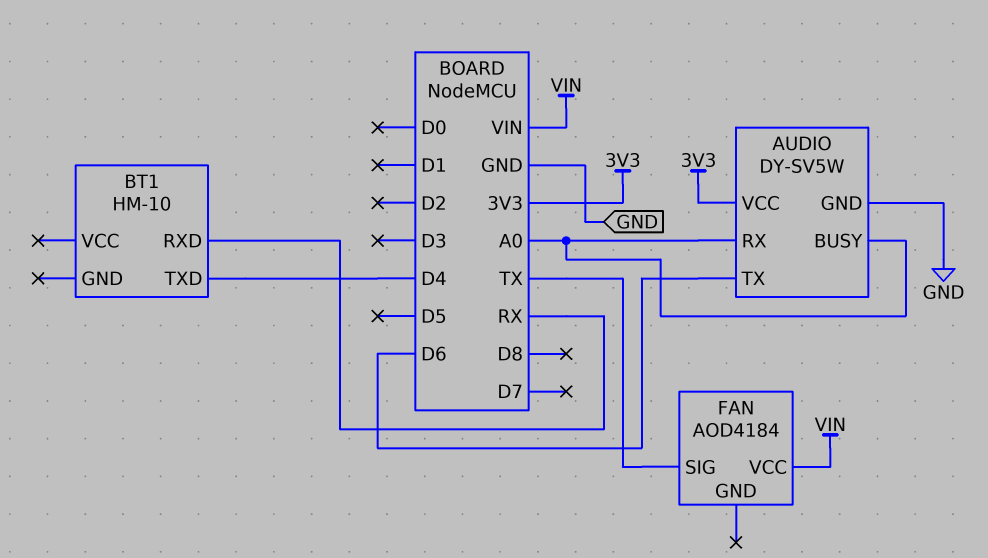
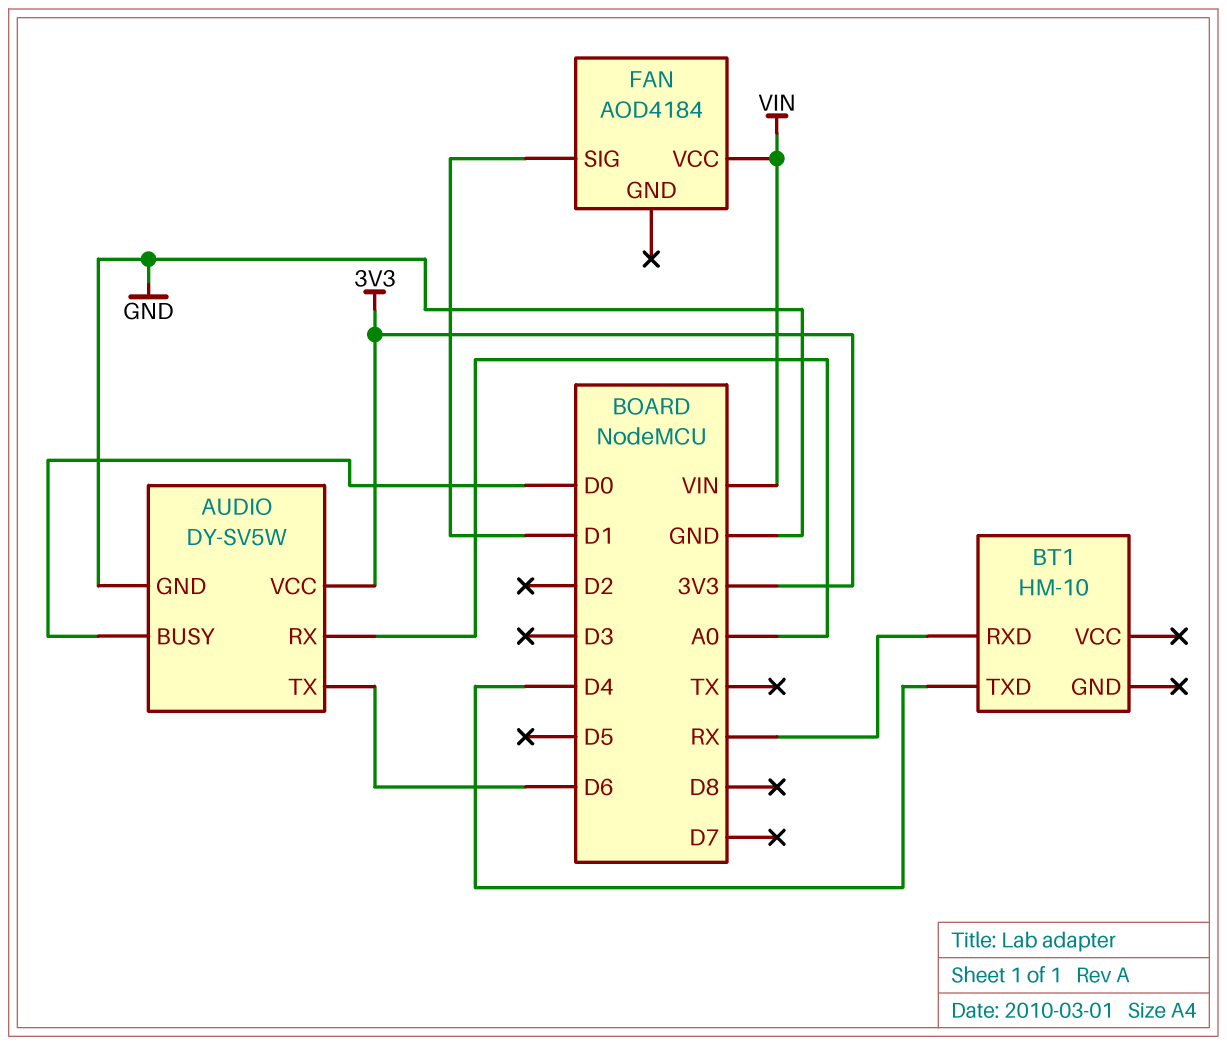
AUDIO pin BUSY: A0 -> D0
FAN pin SIG: TX -> D1

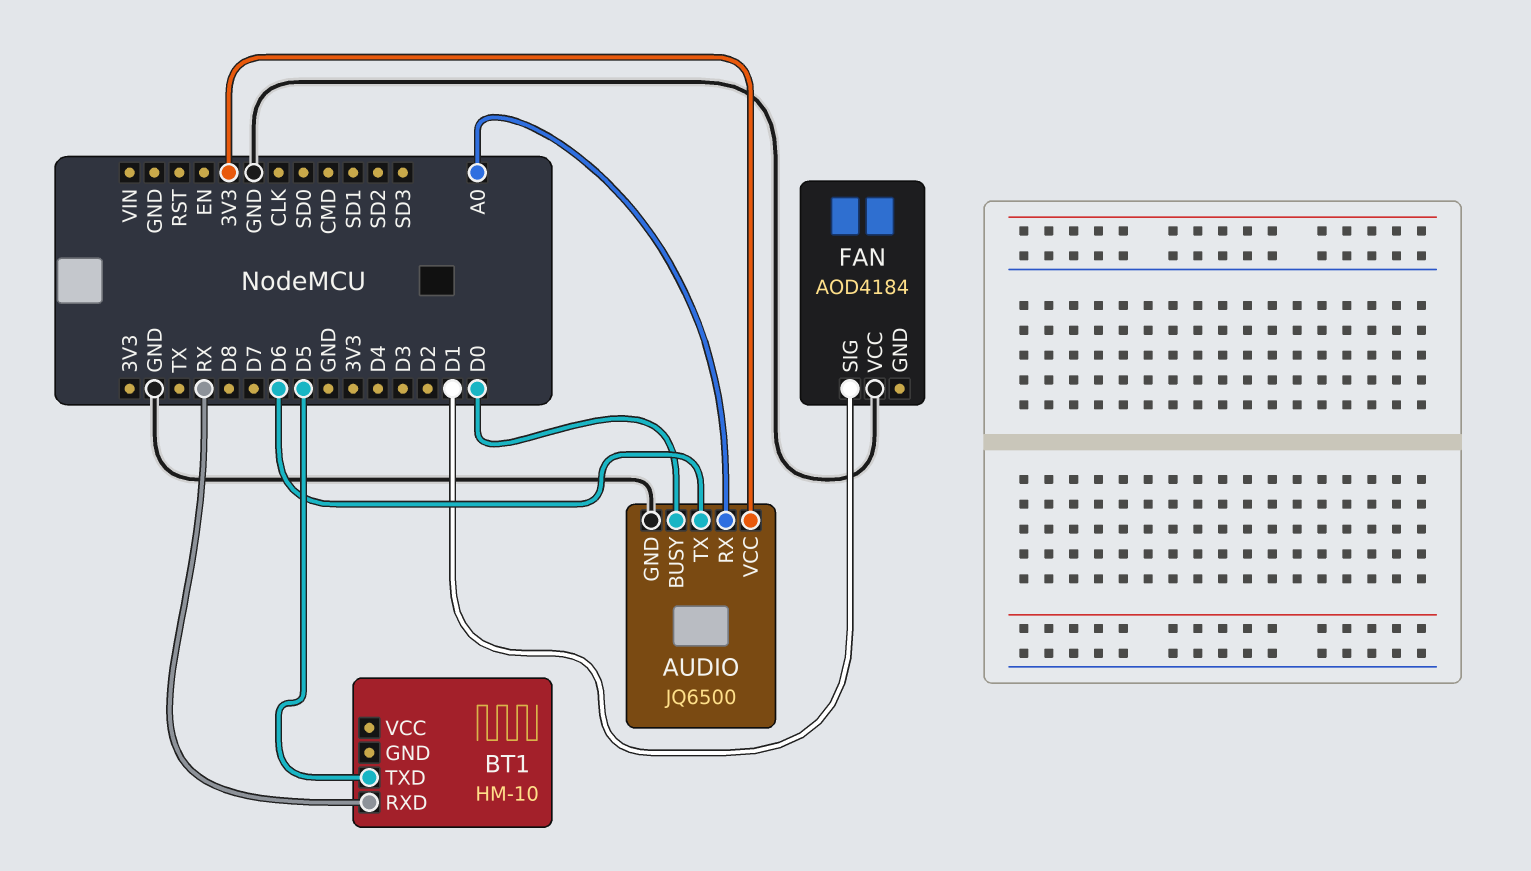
AUDIO: DY-SV5W -> JQ6500
BT1 pin TXD: D4 -> D5
FAN pin VCC: VIN -> GND

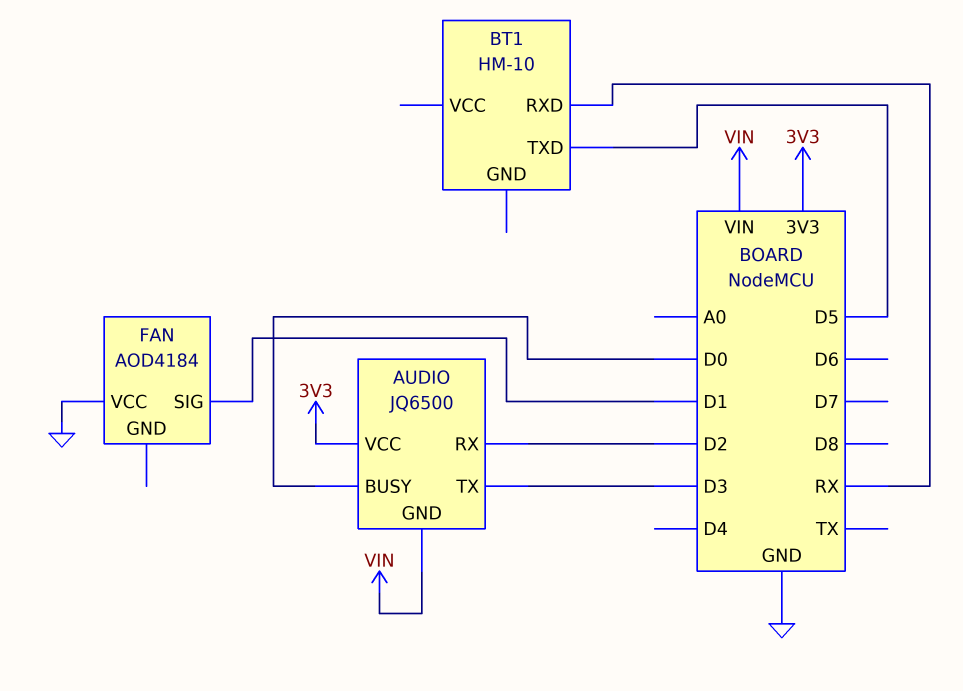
AUDIO pin GND: GND -> VIN
AUDIO pin RX: A0 -> D2
AUDIO pin TX: D6 -> D3

